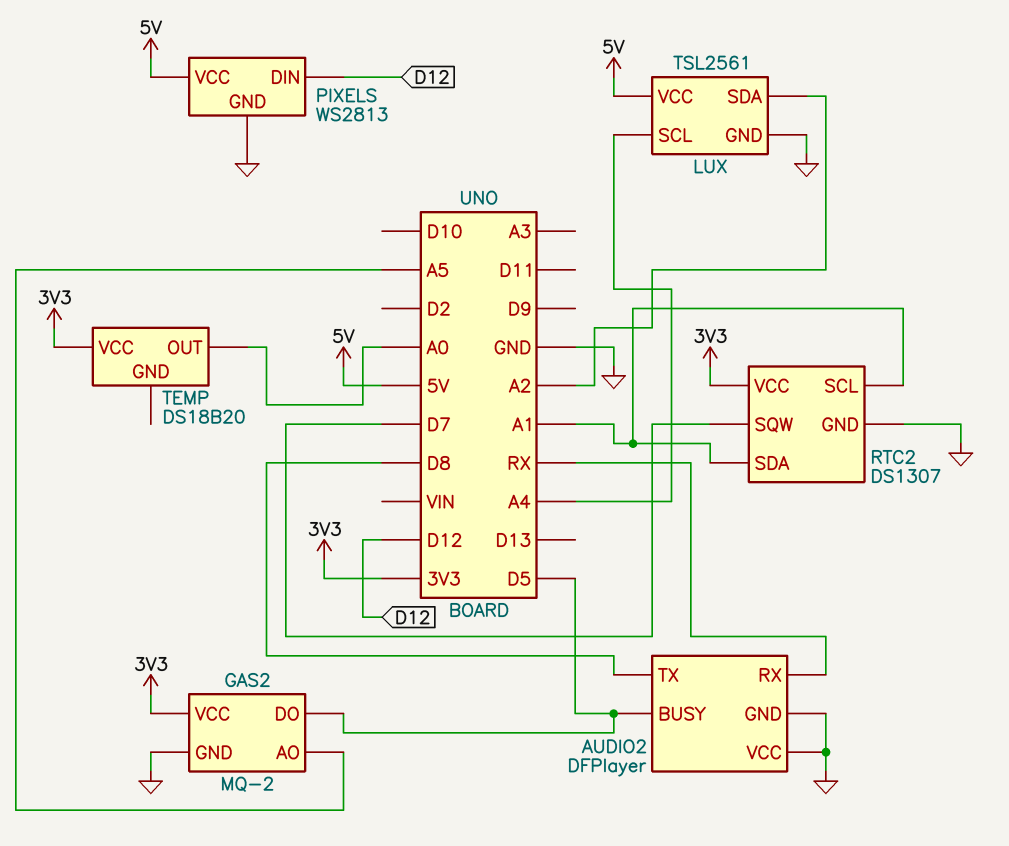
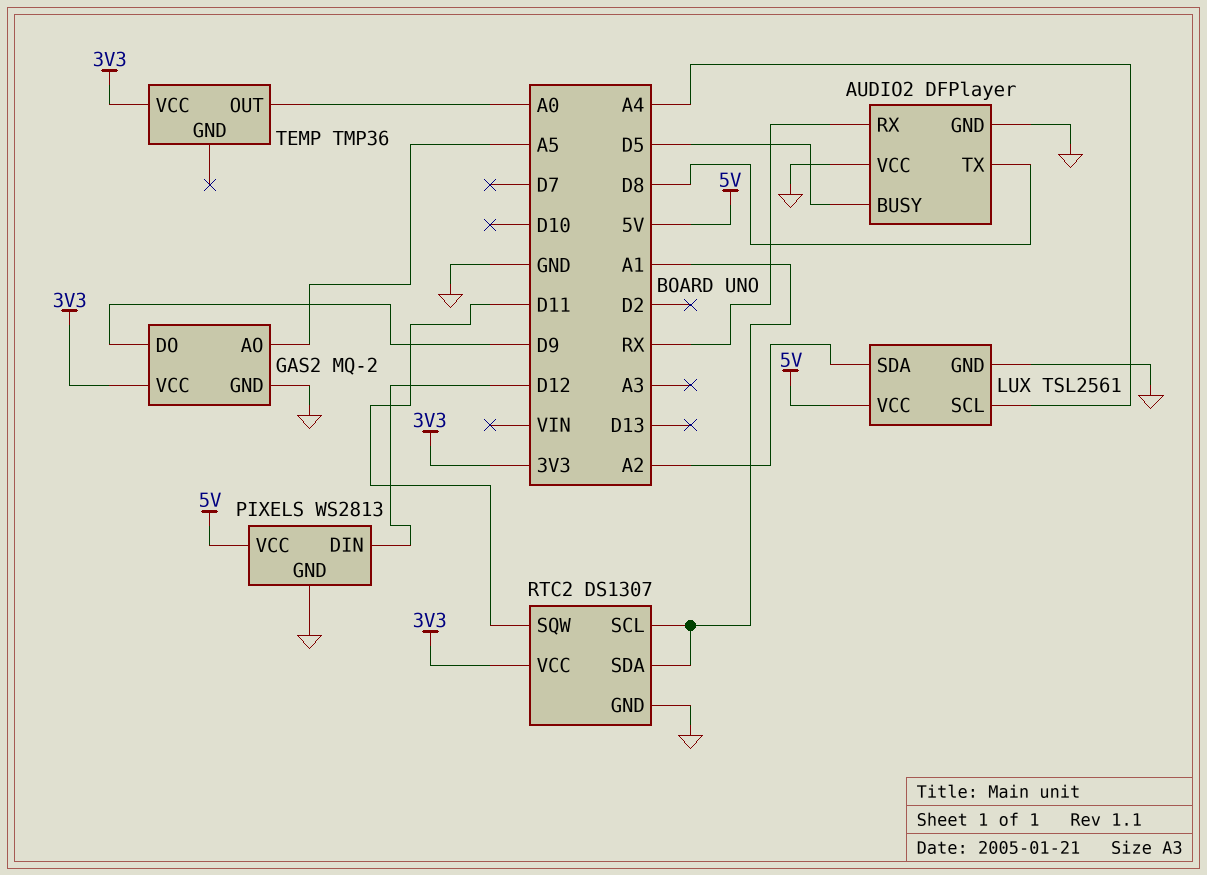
GAS2 pin DO: D5 -> D9
RTC2 pin SQW: D7 -> D11
TEMP: DS18B20 -> TMP36

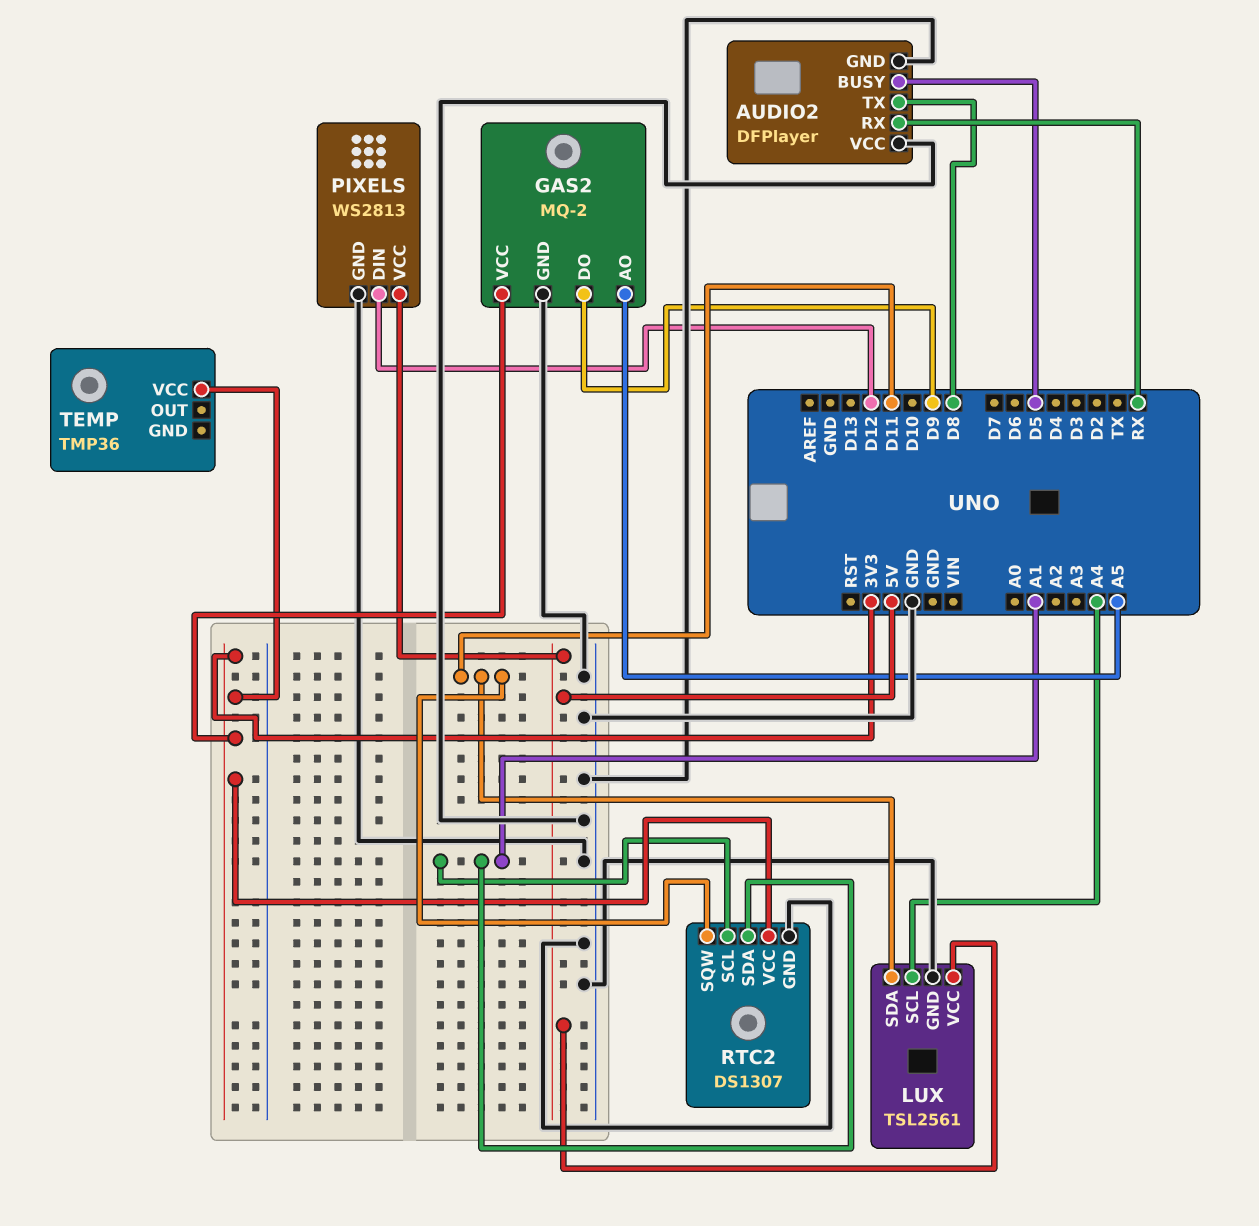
LUX pin SDA: A2 -> D11
TEMP pin OUT: A0 -> none

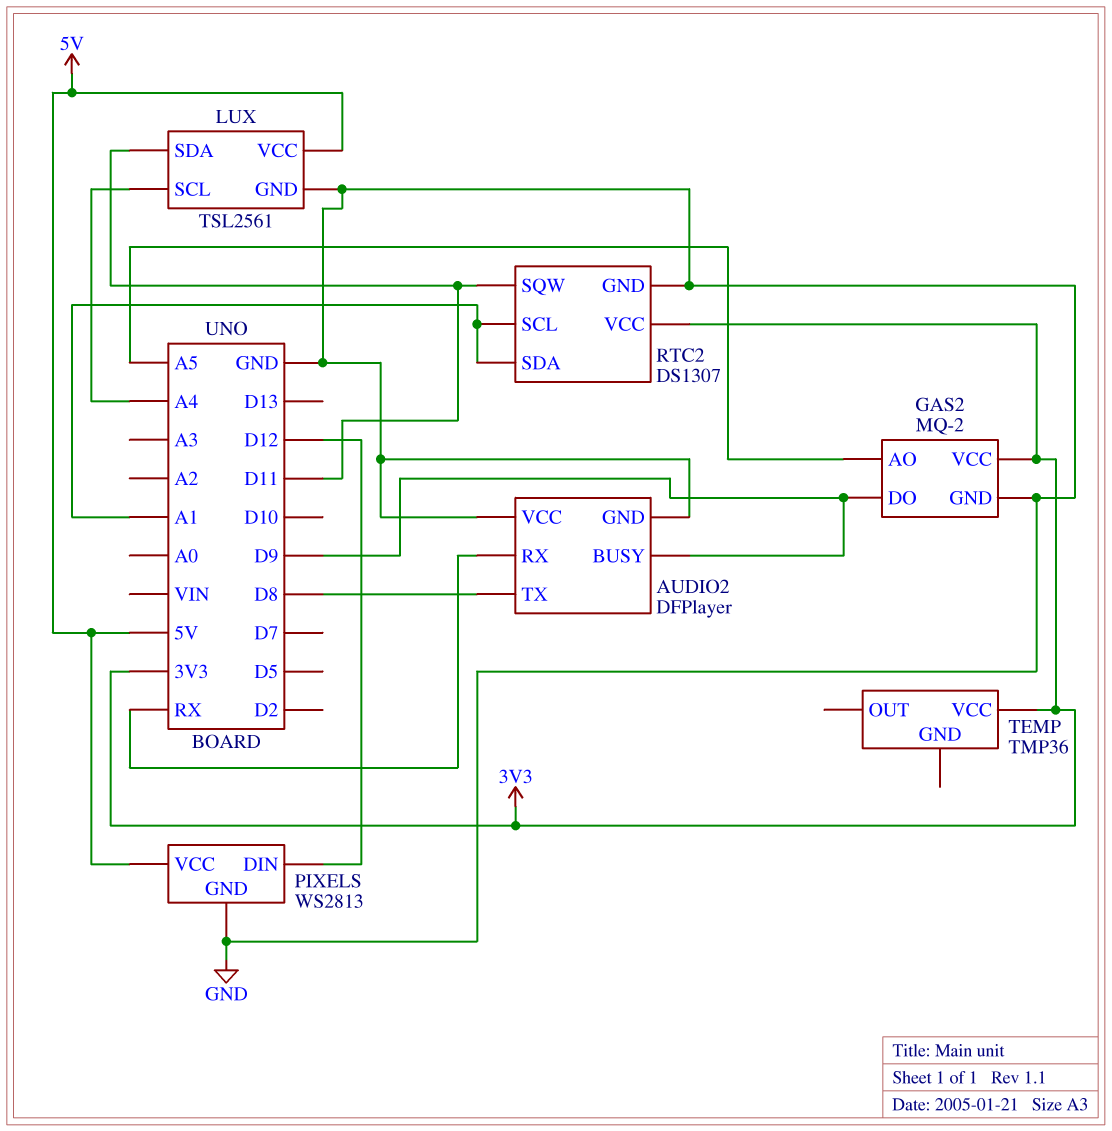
AUDIO2 pin BUSY: D5 -> D9

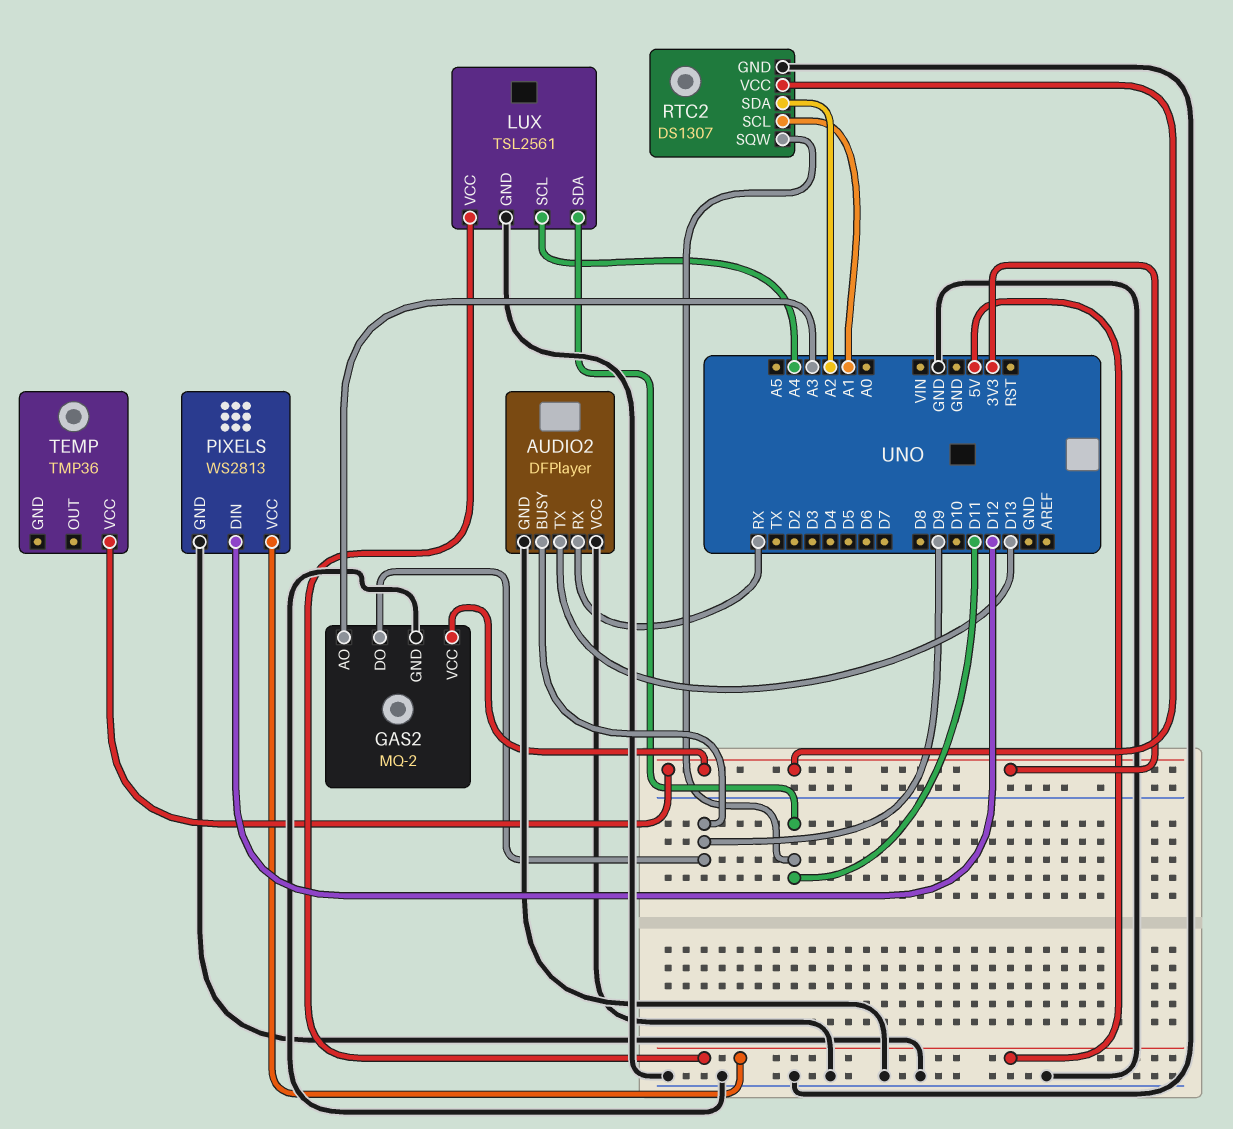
AUDIO2 pin TX: D8 -> D13
GAS2 pin AO: A5 -> A3
RTC2 pin SDA: A1 -> A2

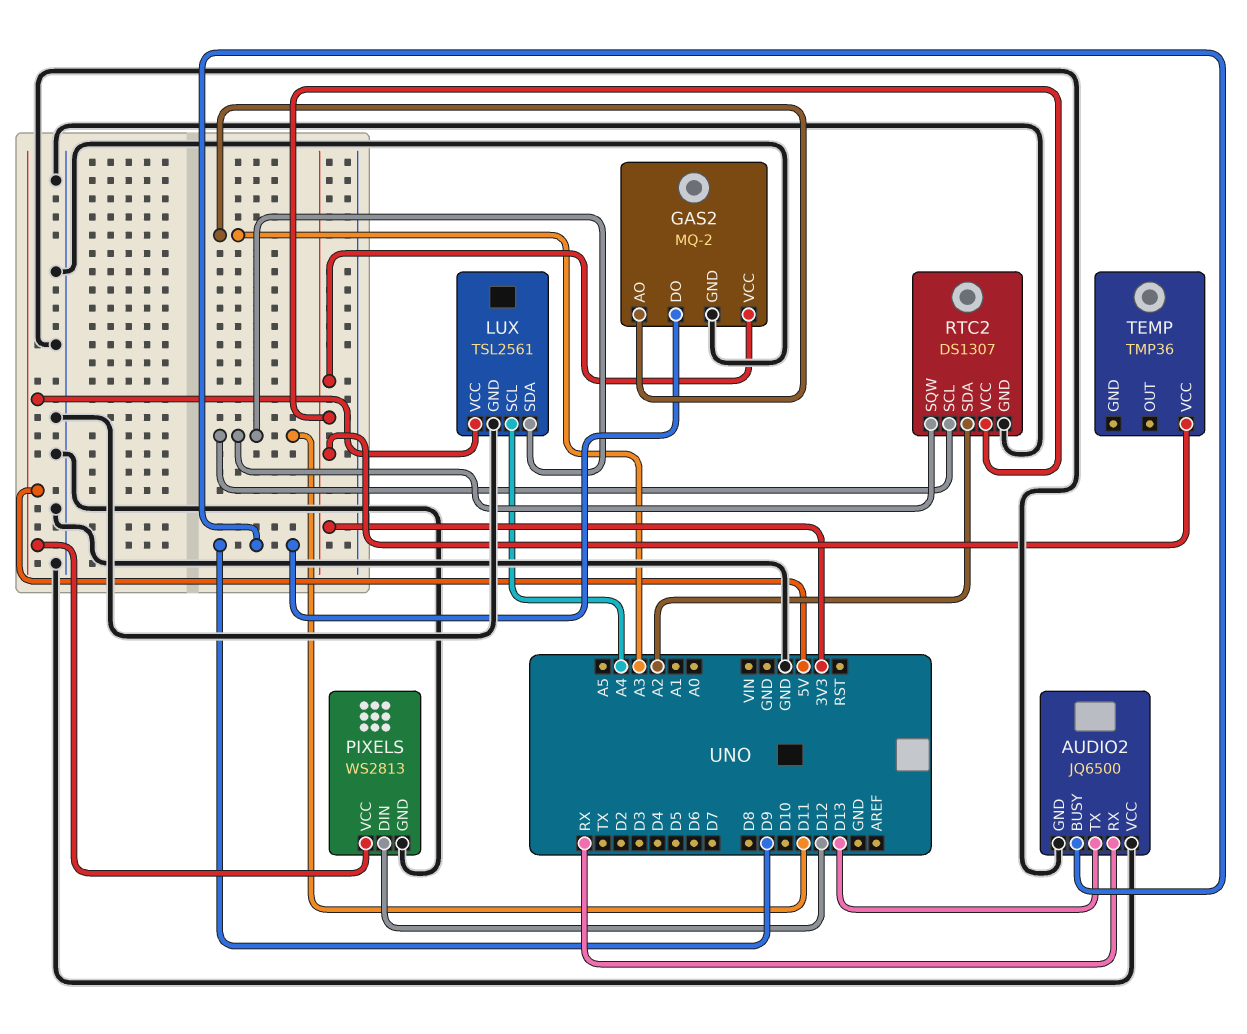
AUDIO2: DFPlayer -> JQ6500
RTC2 pin SCL: A1 -> D11

